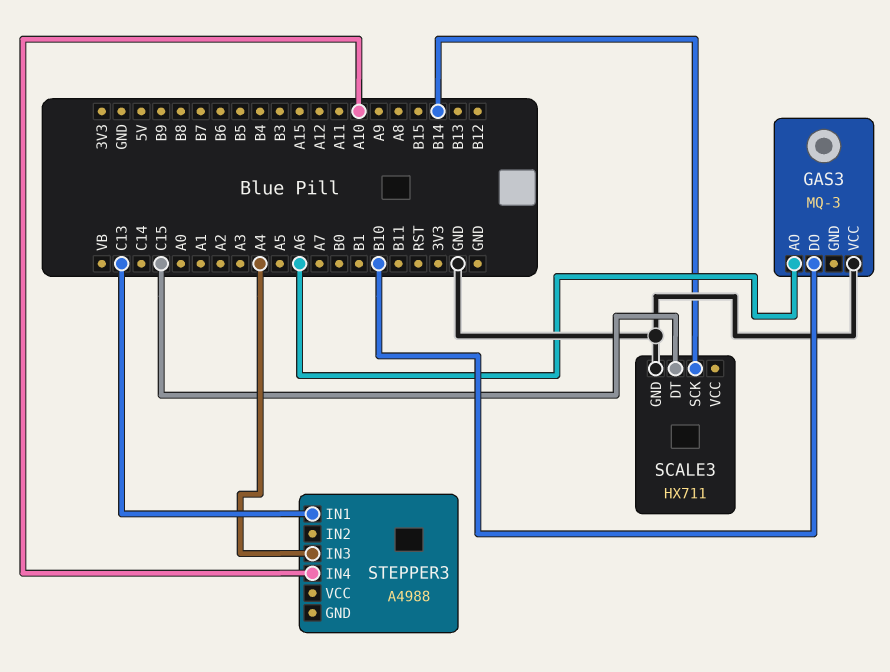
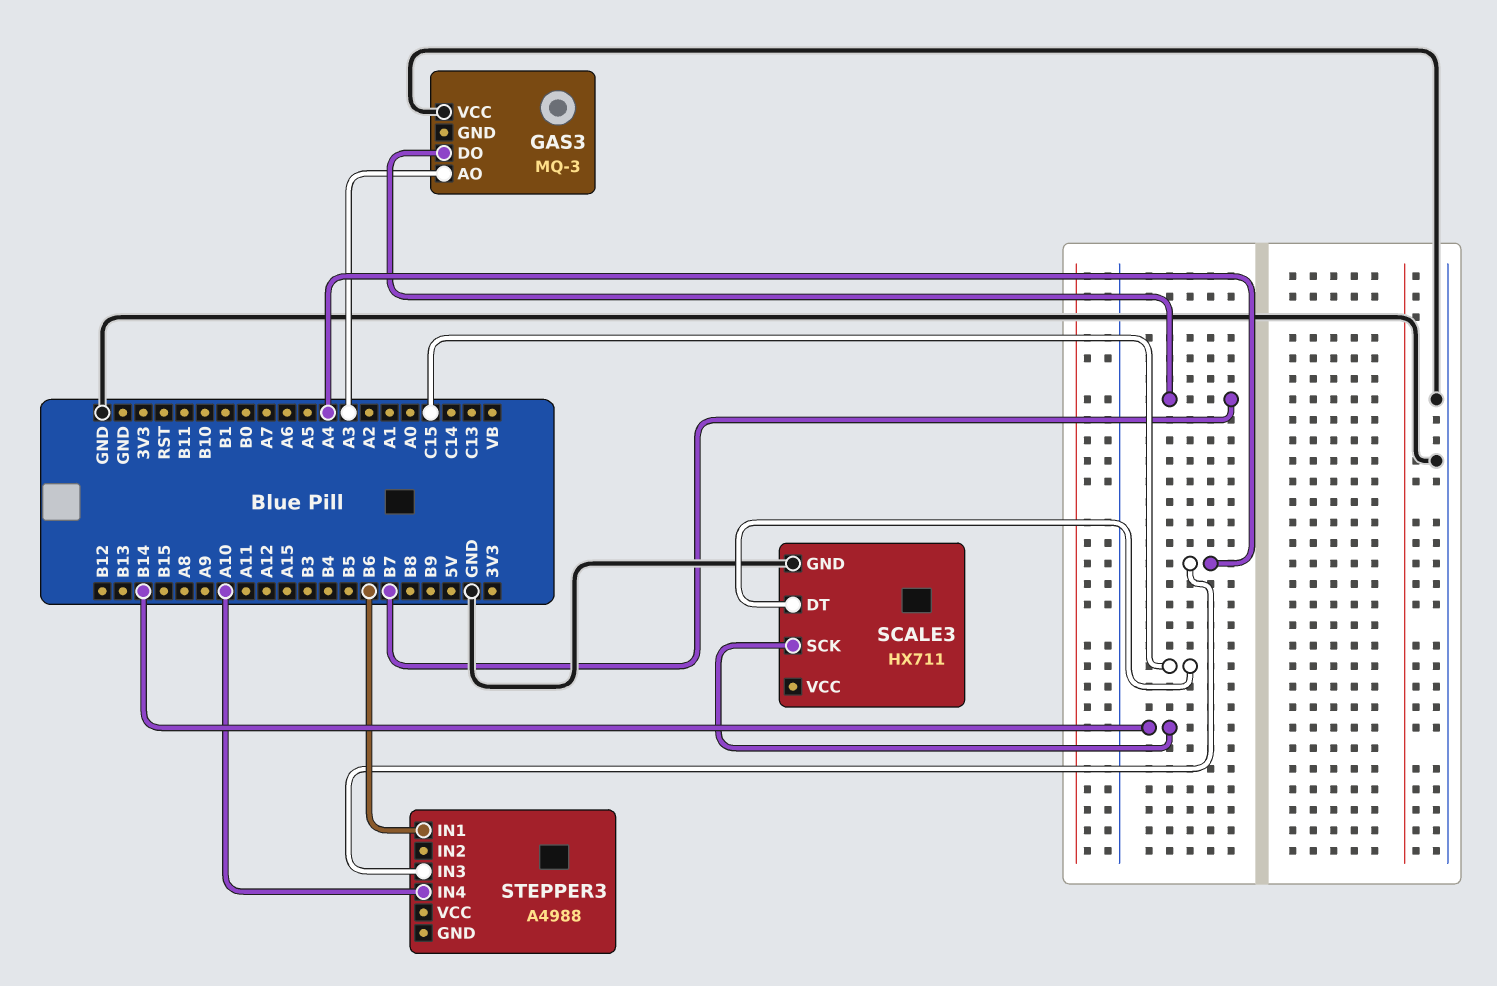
GAS3 pin AO: A6 -> A3
GAS3 pin DO: B10 -> B7
STEPPER3 pin IN1: C13 -> B6

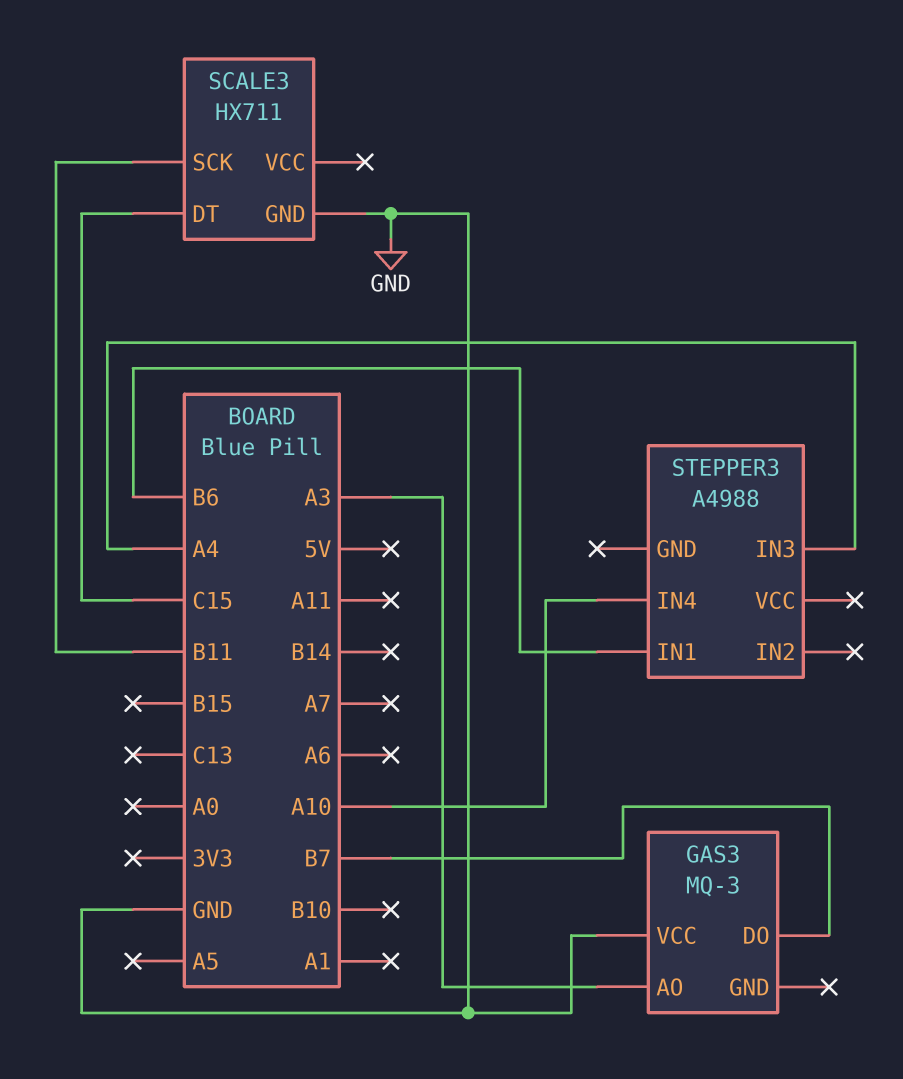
SCALE3 pin SCK: B14 -> B11

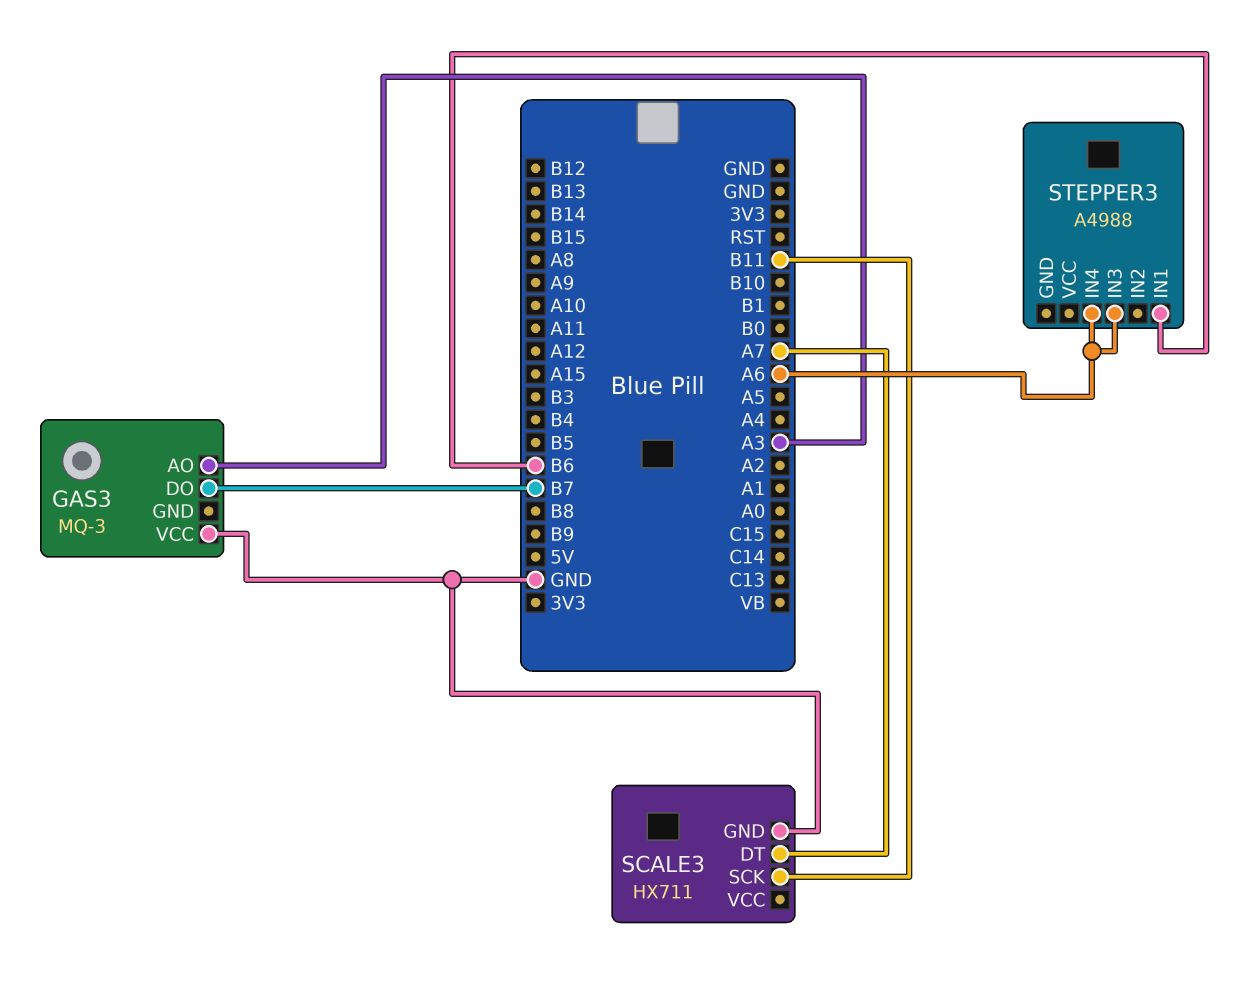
SCALE3 pin DT: C15 -> A7
STEPPER3 pin IN3: A4 -> A6
STEPPER3 pin IN4: A10 -> A6

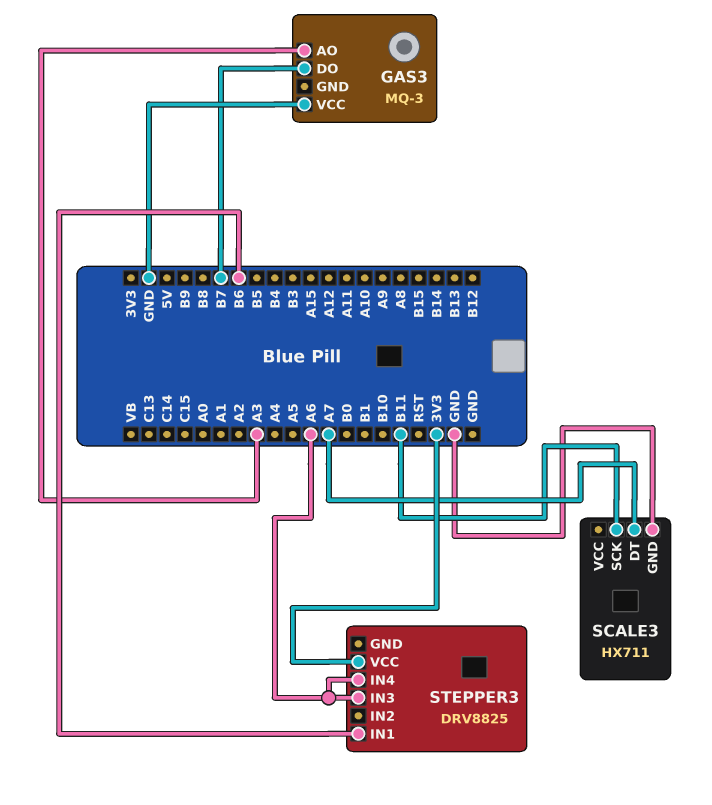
STEPPER3: A4988 -> DRV8825
STEPPER3 pin VCC: none -> 3V3

